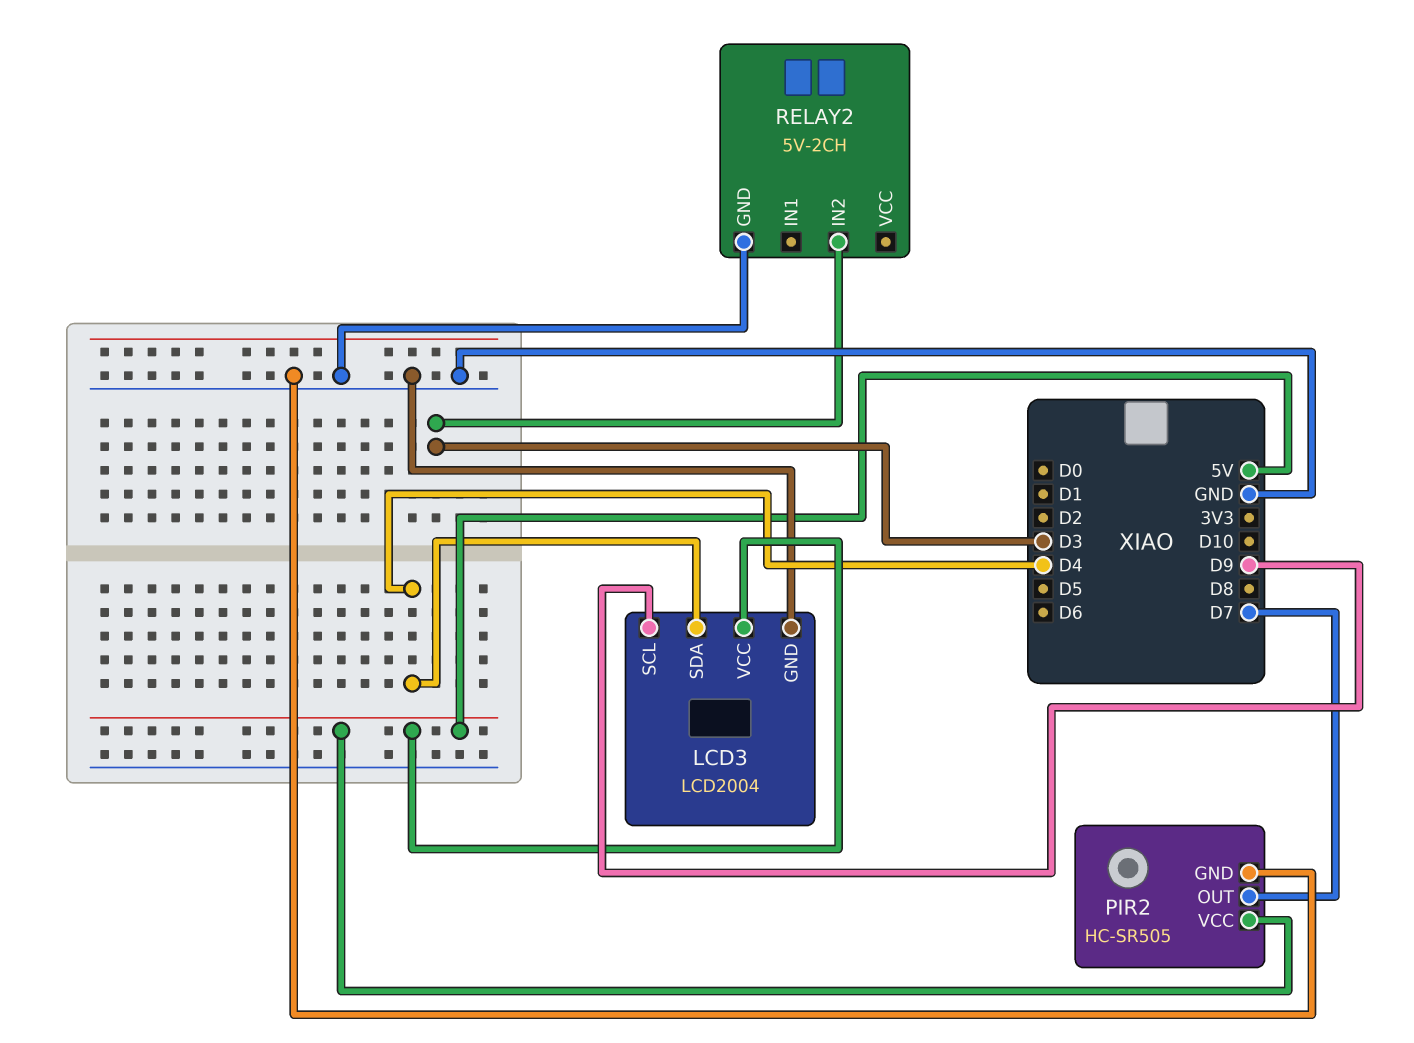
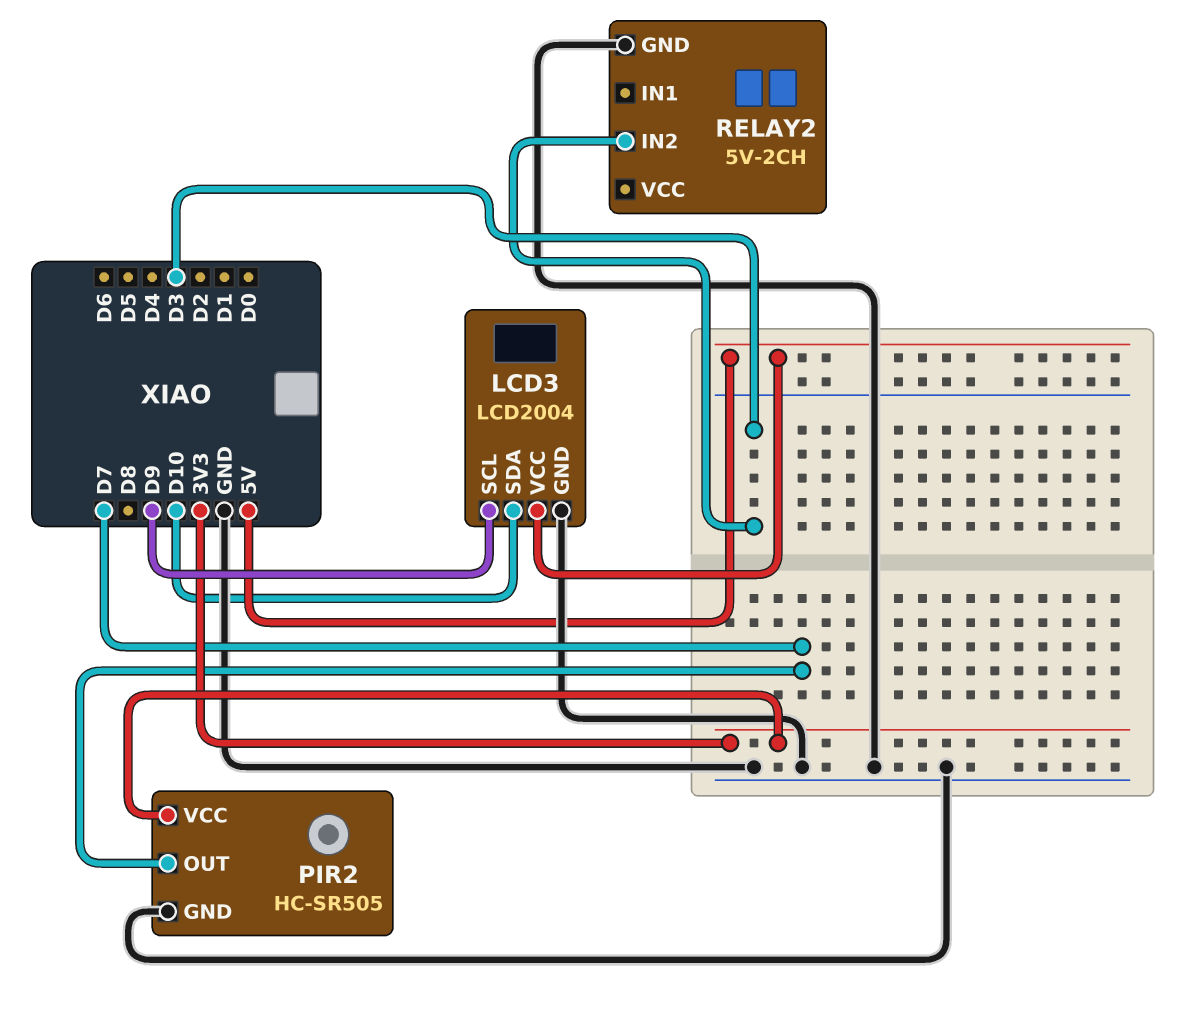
LCD3 pin SDA: D4 -> D10
PIR2 pin VCC: 5V -> 3V3

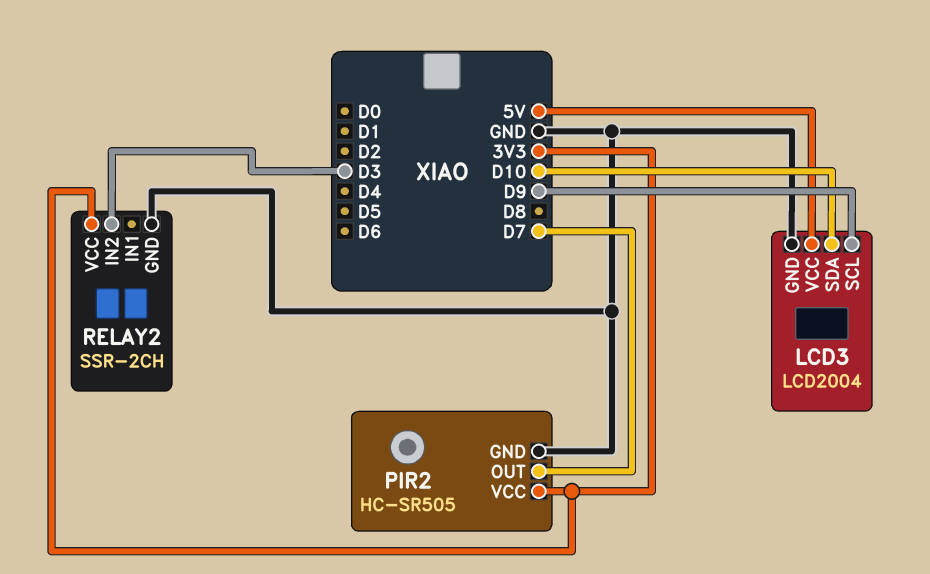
RELAY2: 5V-2CH -> SSR-2CH
RELAY2 pin VCC: none -> 3V3

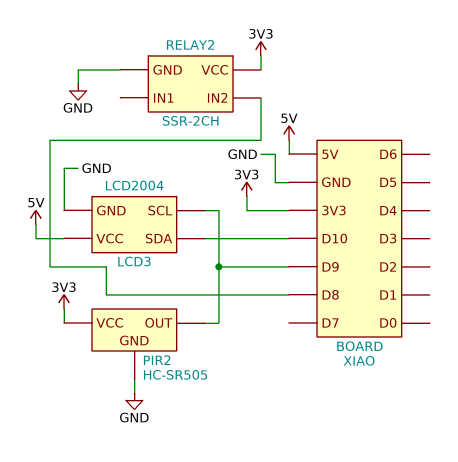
PIR2 pin OUT: D7 -> D9
RELAY2 pin IN2: D3 -> D8

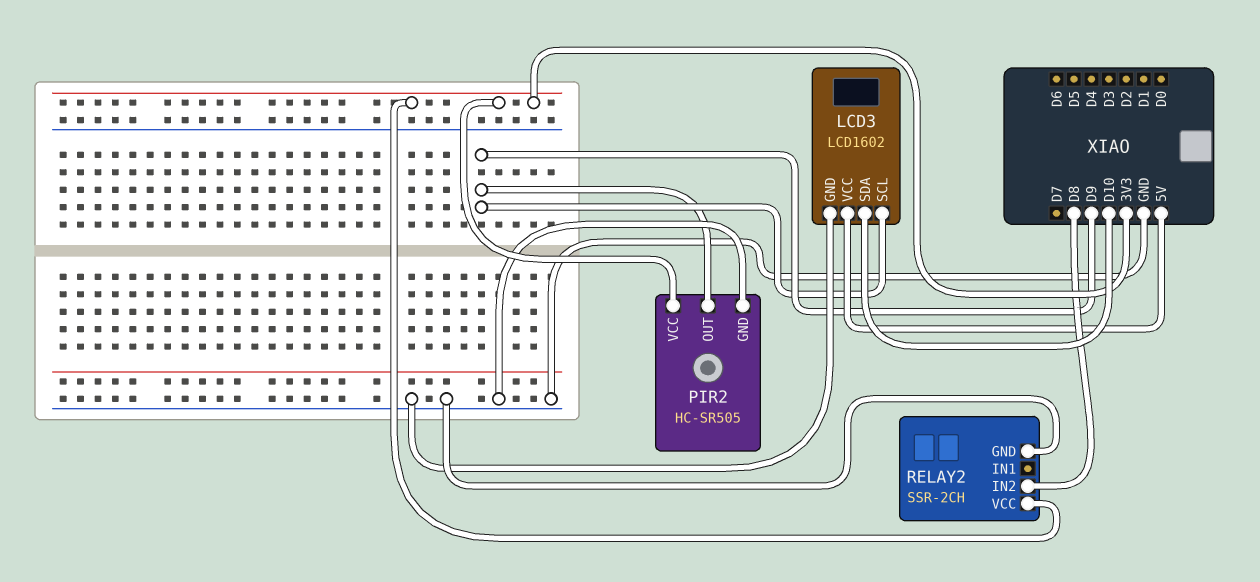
LCD3: LCD2004 -> LCD1602

